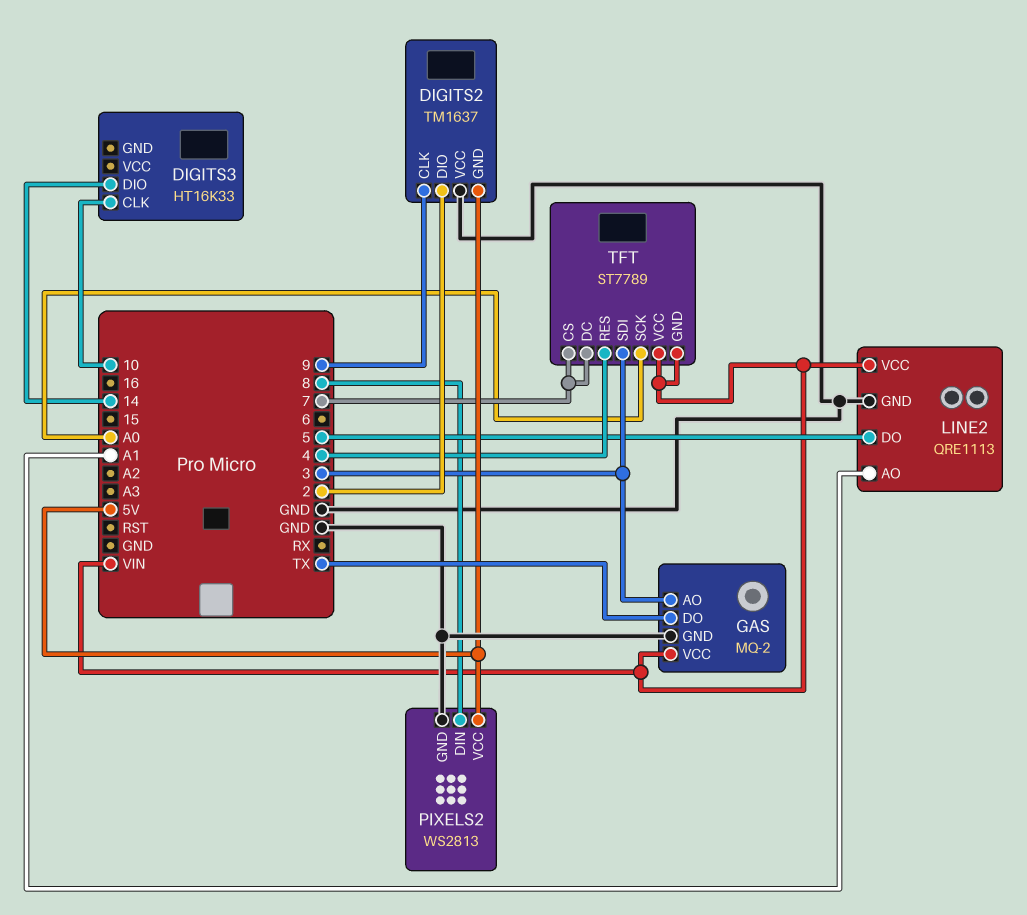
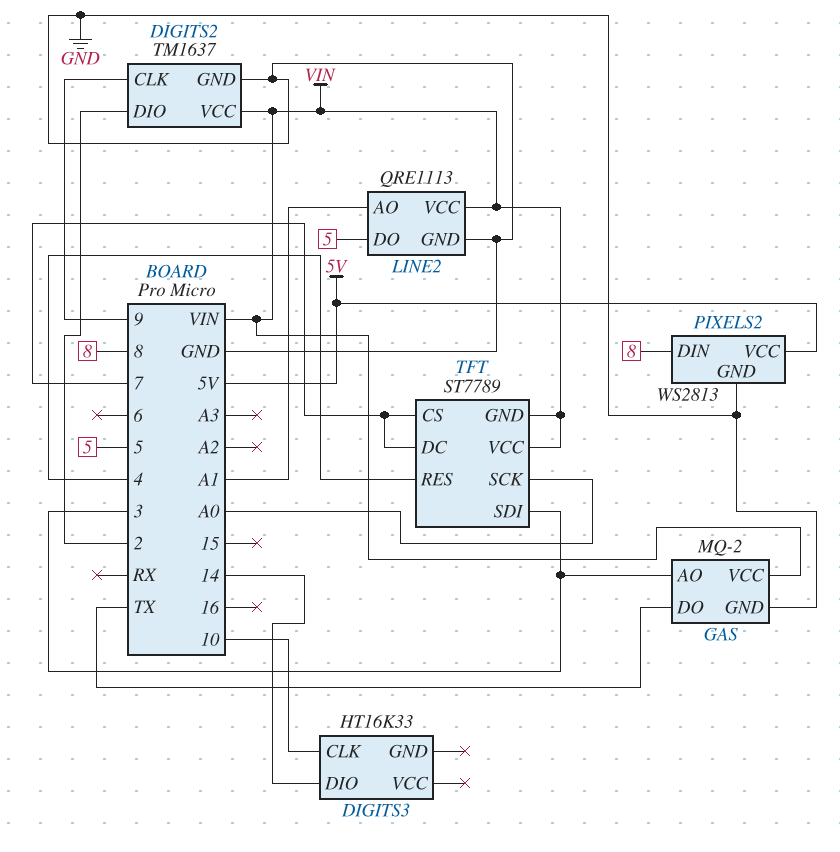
DIGITS2 pin GND: 5V -> GND
DIGITS2 pin VCC: GND -> VIN

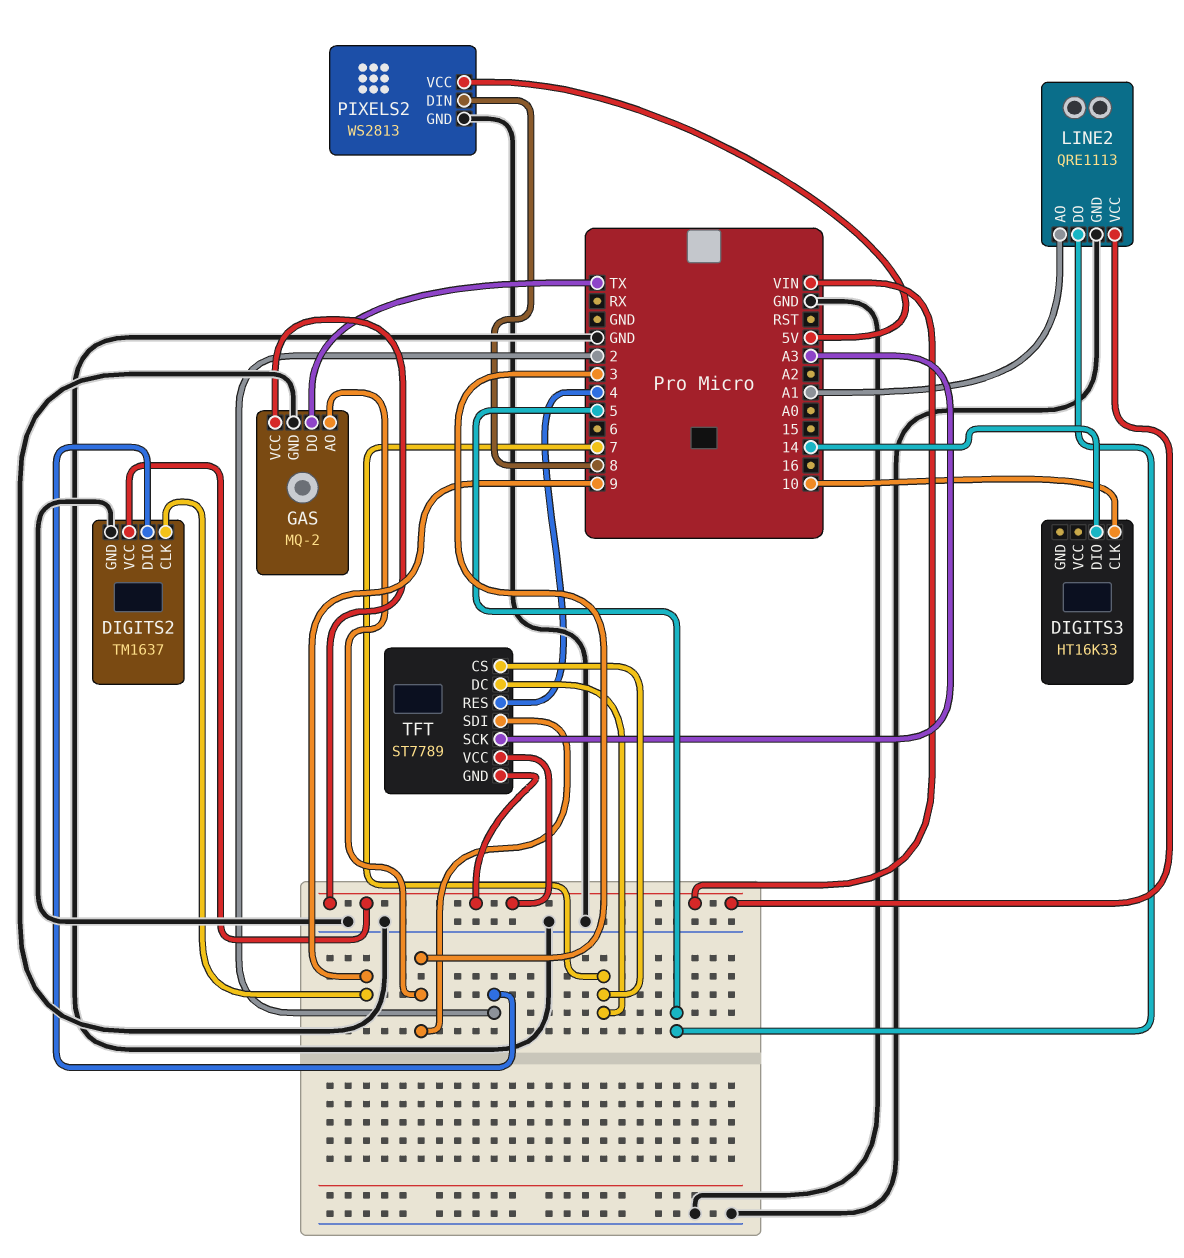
TFT pin SCK: A0 -> A3

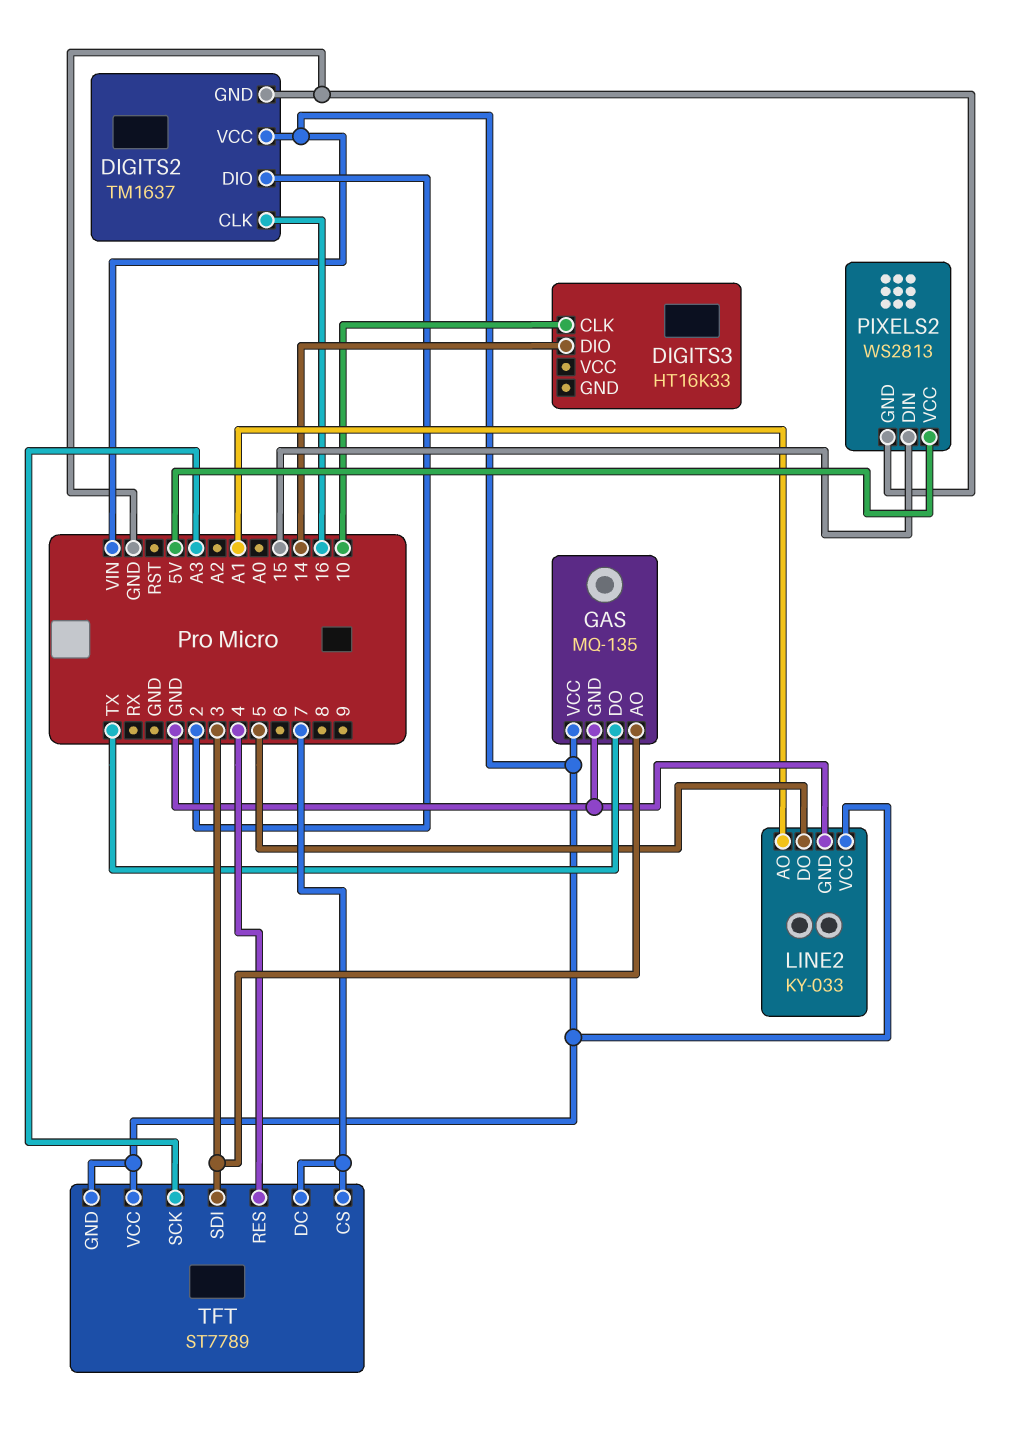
DIGITS2 pin CLK: 9 -> 16
GAS: MQ-2 -> MQ-135
LINE2: QRE1113 -> KY-033
PIXELS2 pin DIN: 8 -> 15

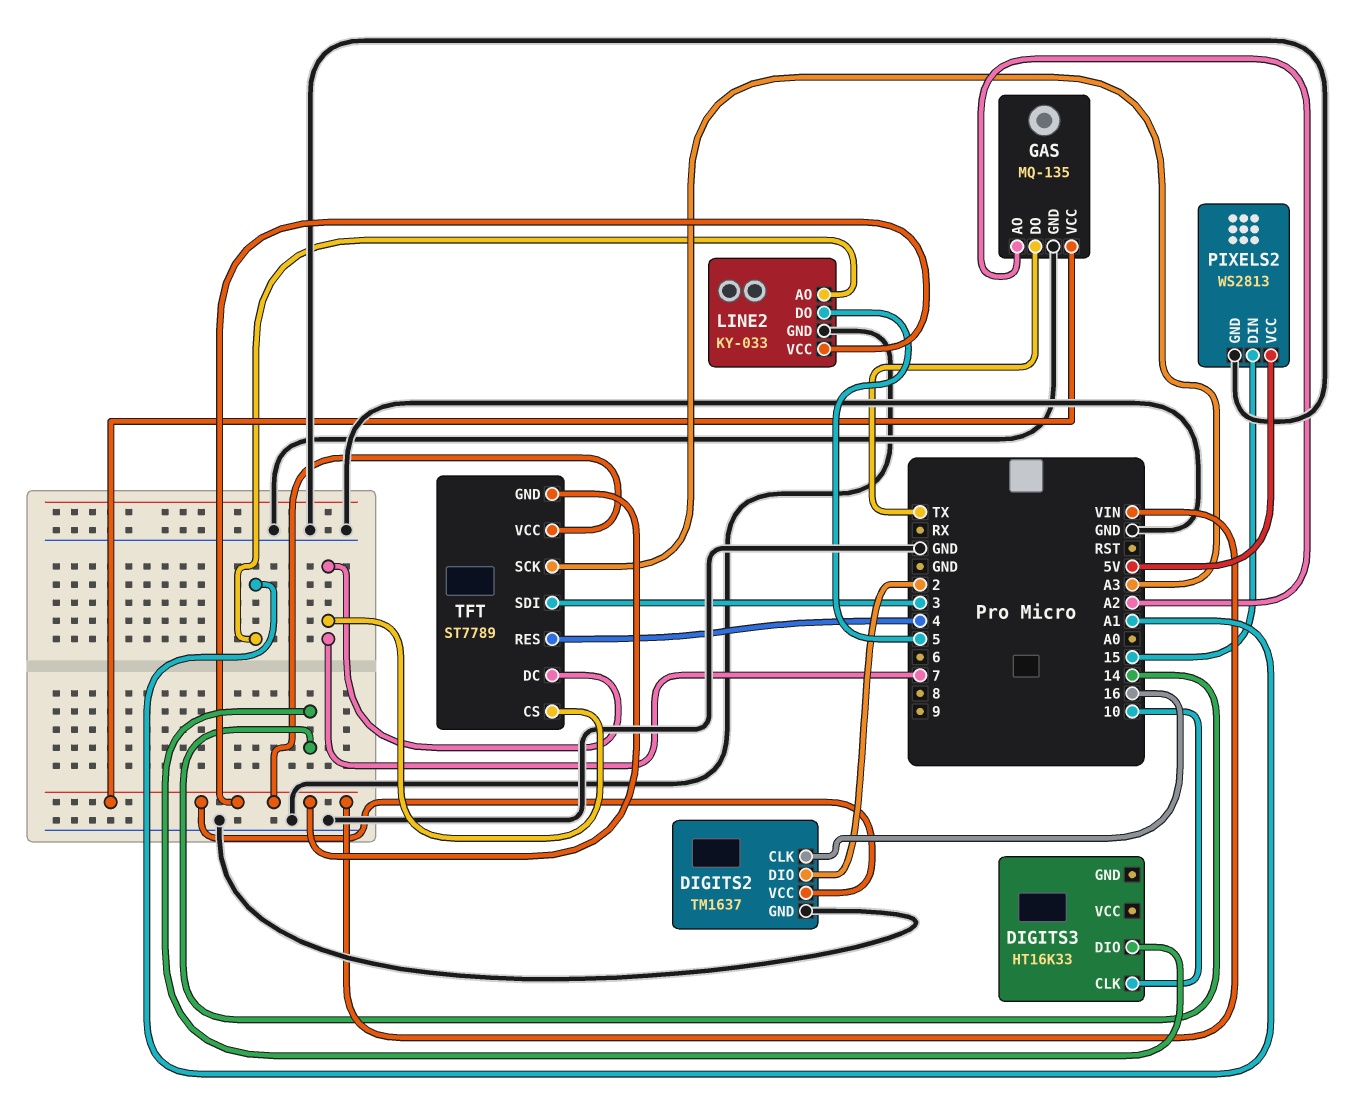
GAS pin AO: 3 -> A2

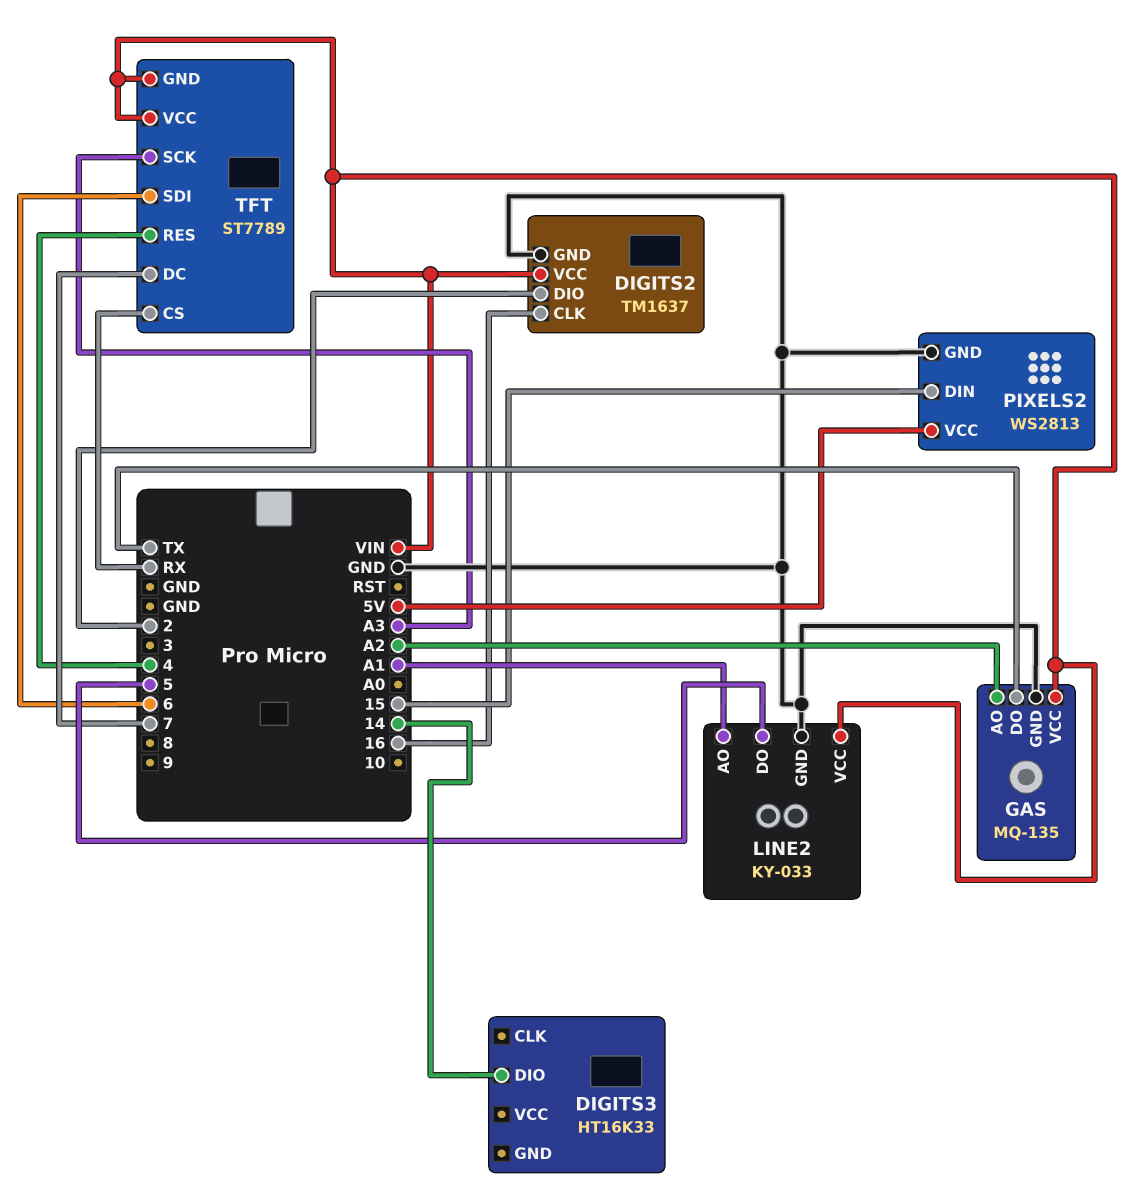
DIGITS3 pin CLK: 10 -> none
TFT pin CS: 7 -> RX
TFT pin SDI: 3 -> 6

